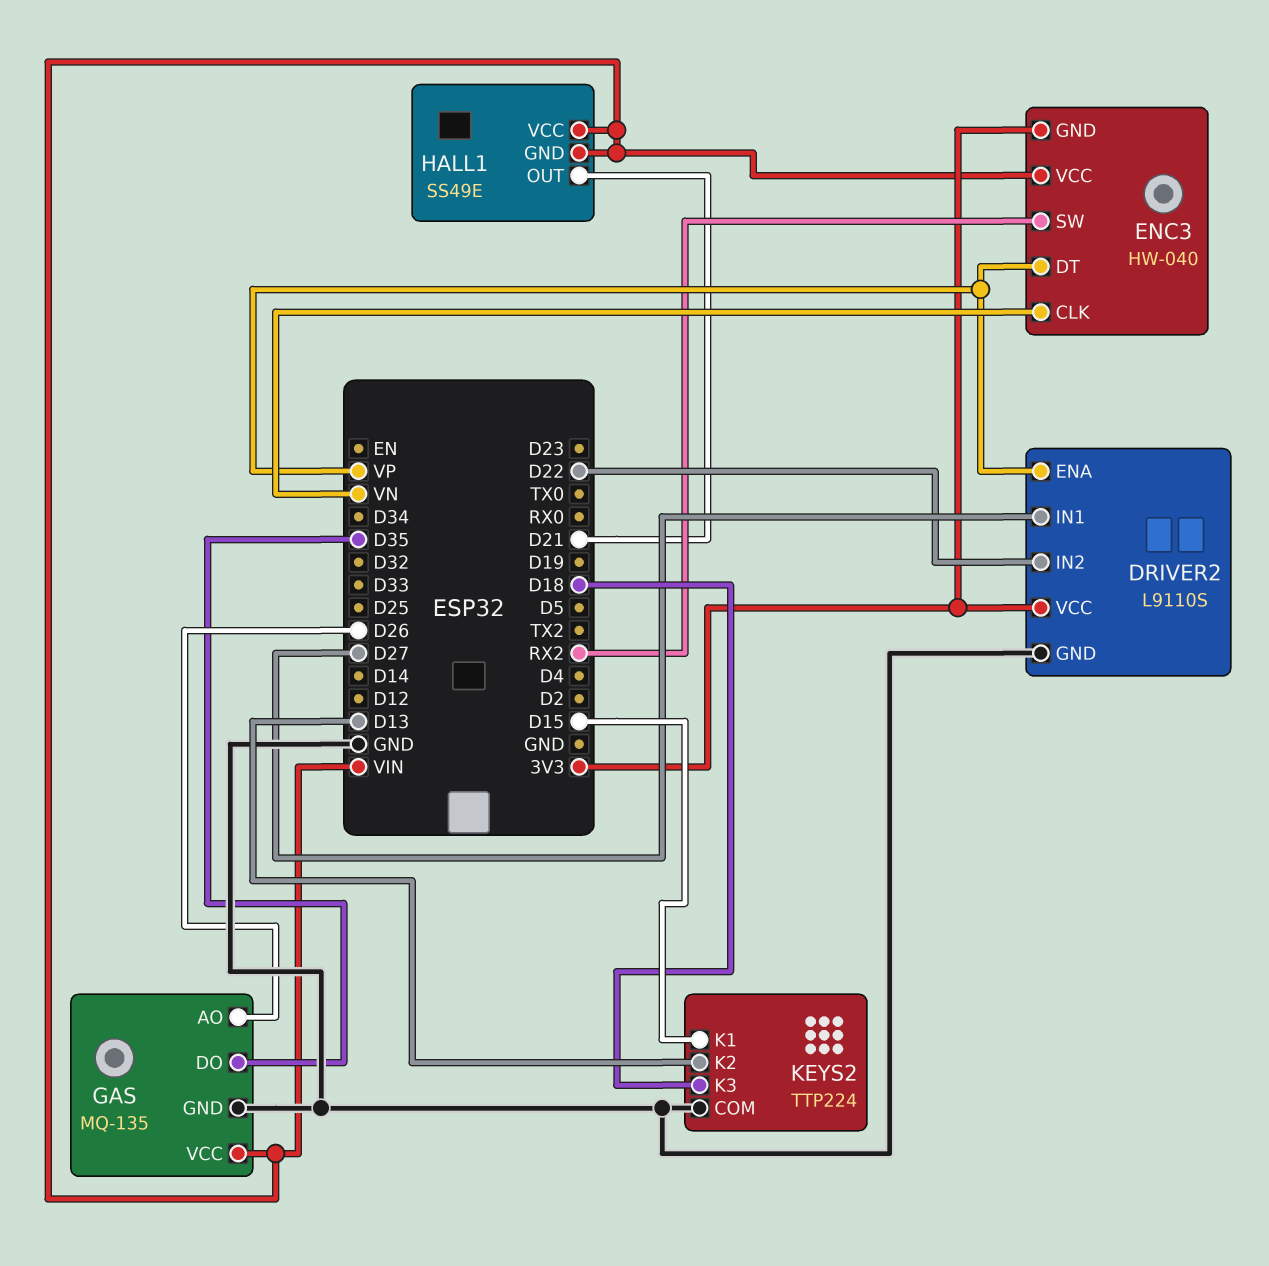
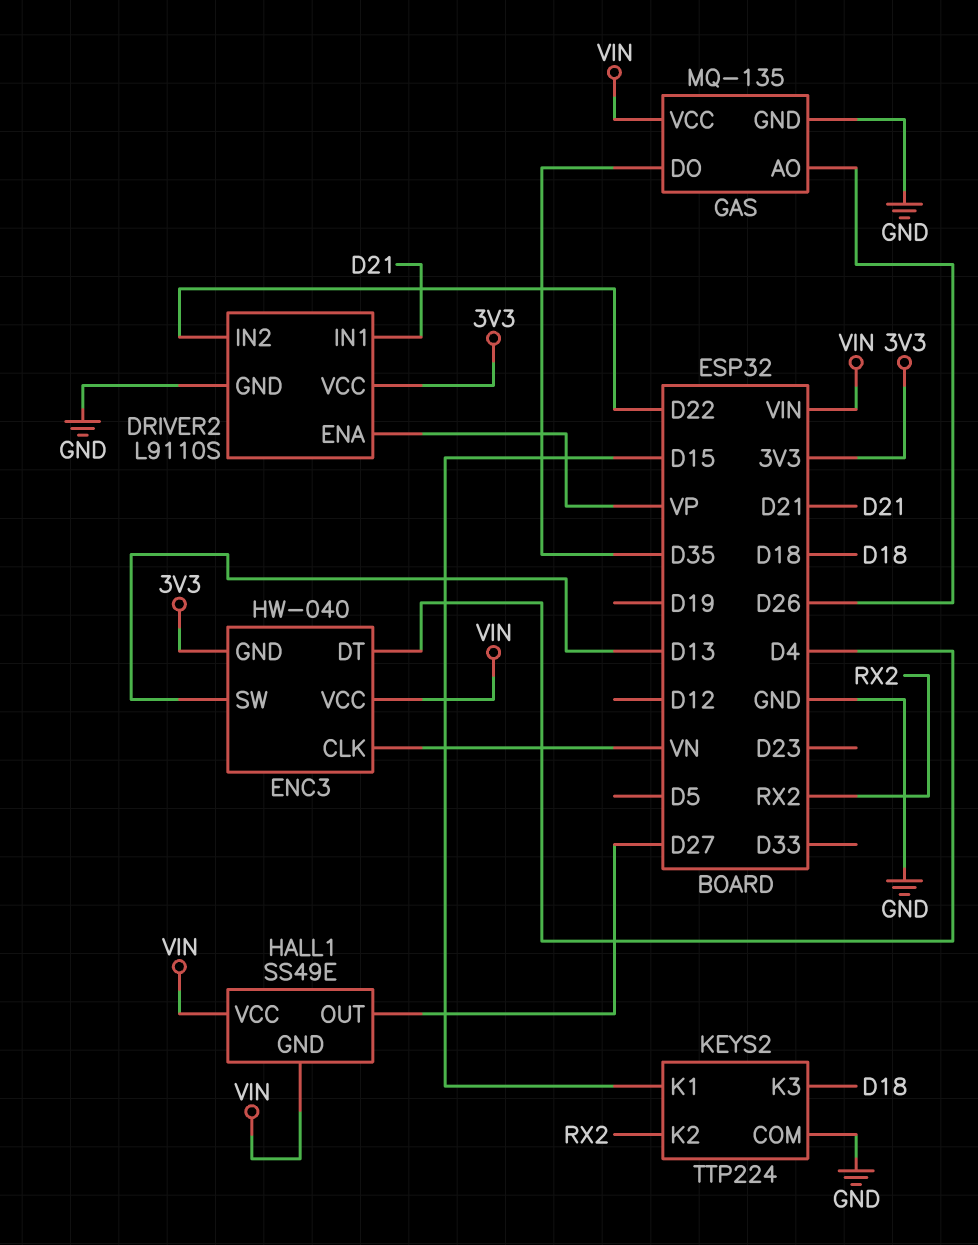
DRIVER2 pin IN1: D27 -> D21
ENC3 pin DT: VP -> D4
ENC3 pin SW: RX2 -> D13
HALL1 pin OUT: D21 -> D27
KEYS2 pin K2: D13 -> RX2

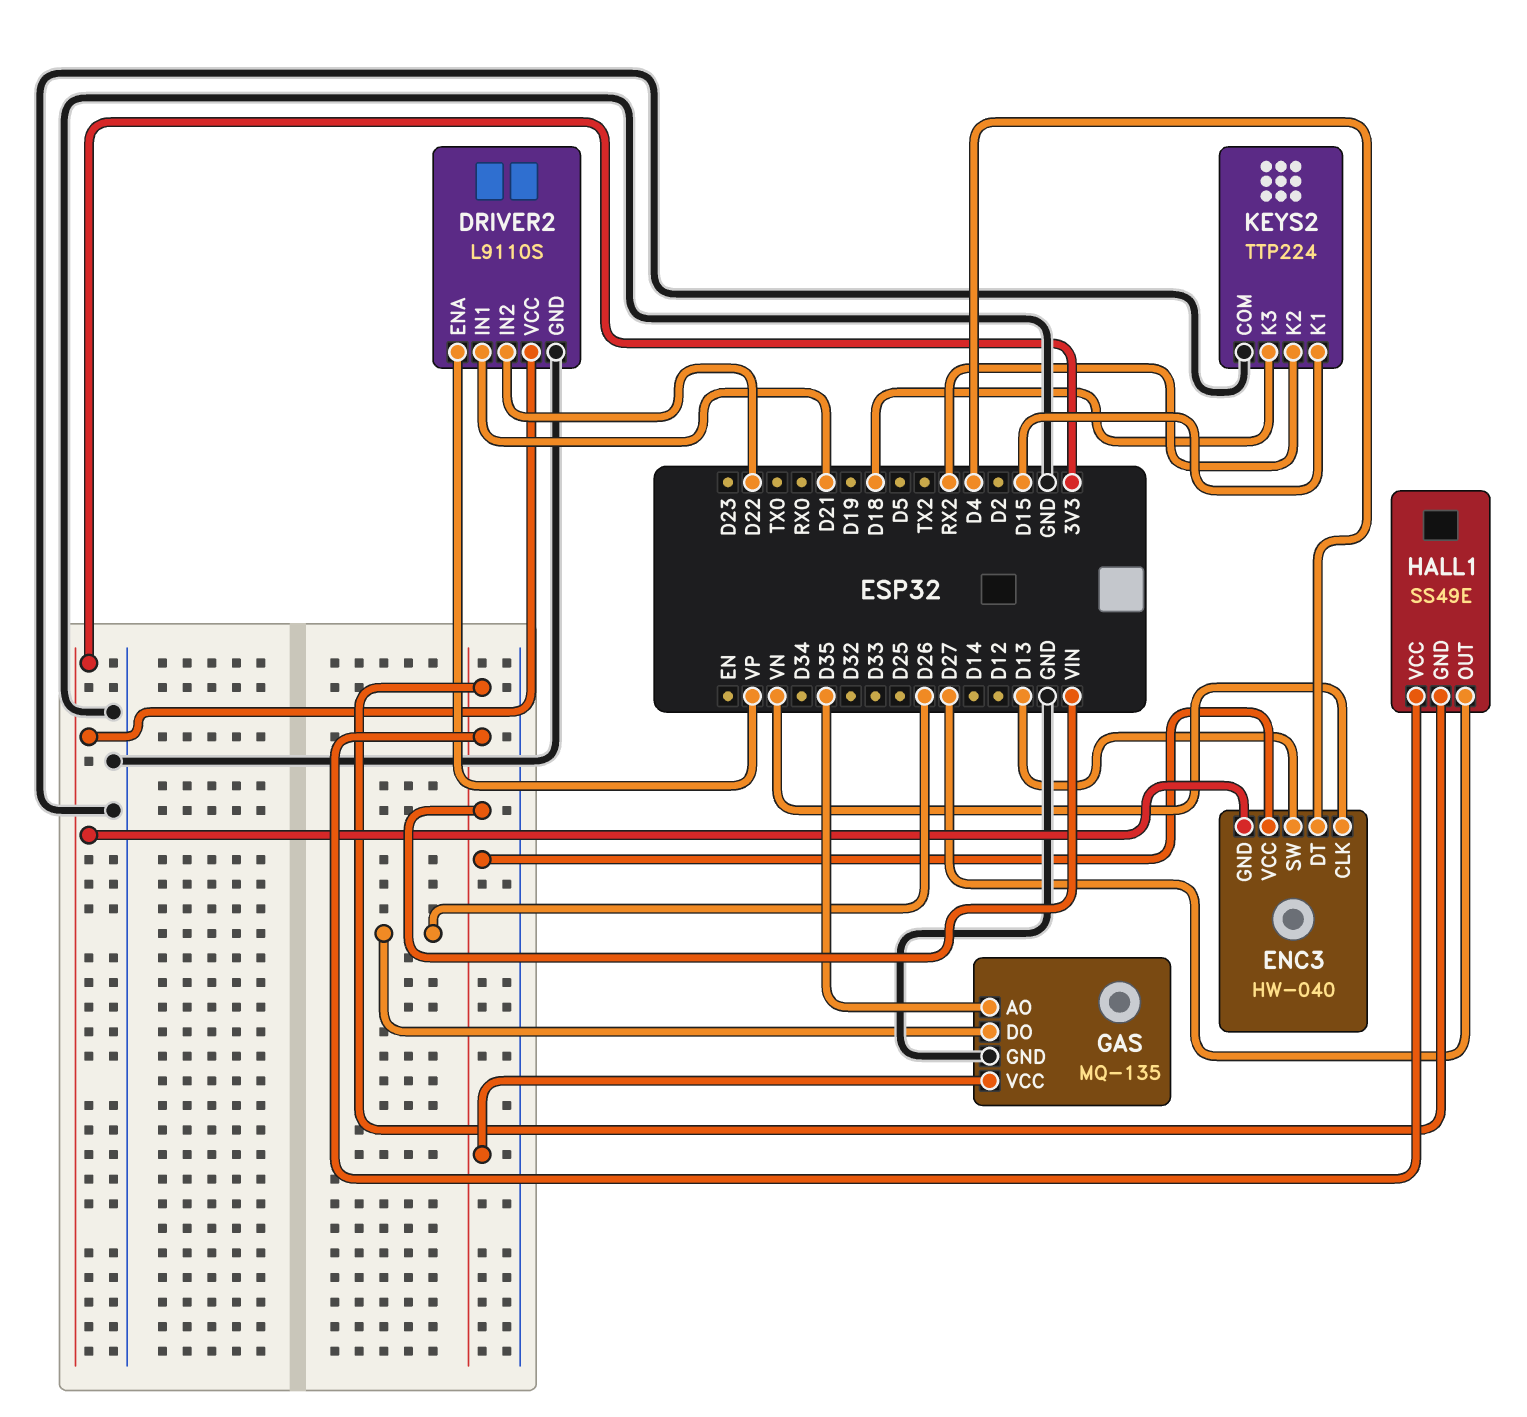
GAS pin AO: D26 -> D35
GAS pin DO: D35 -> D26

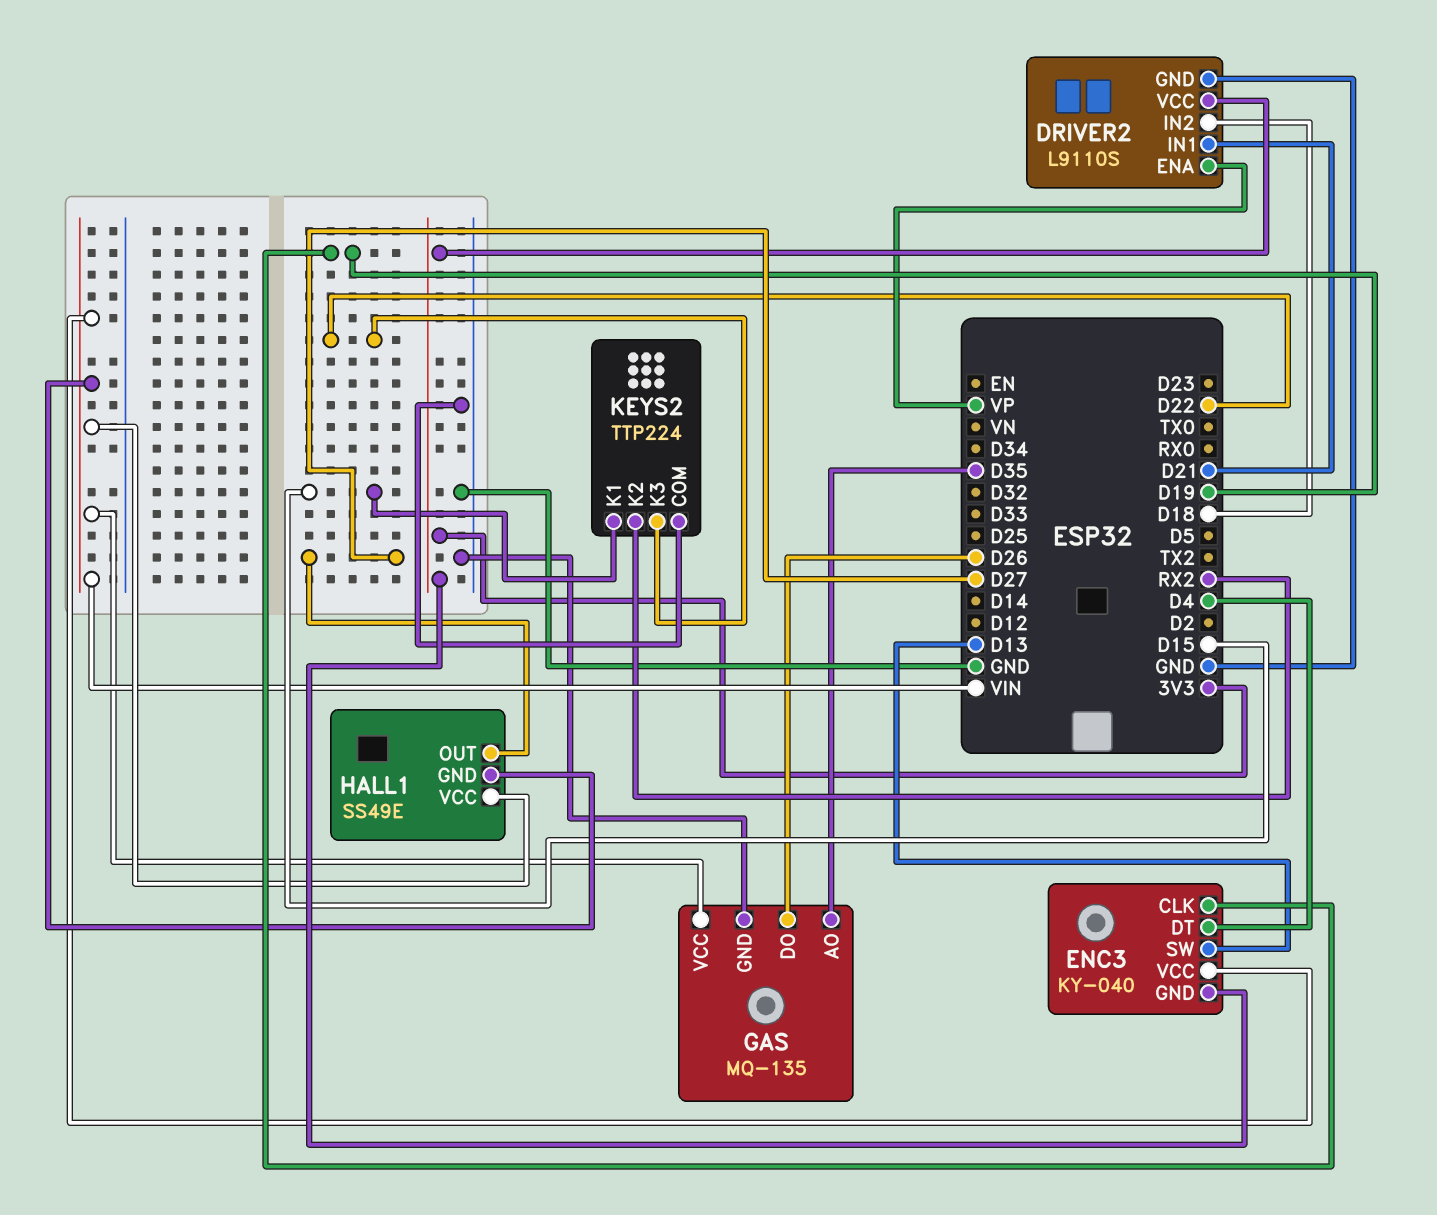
DRIVER2 pin IN2: D22 -> D18
ENC3: HW-040 -> KY-040
ENC3 pin CLK: VN -> D19
KEYS2 pin K3: D18 -> D22

